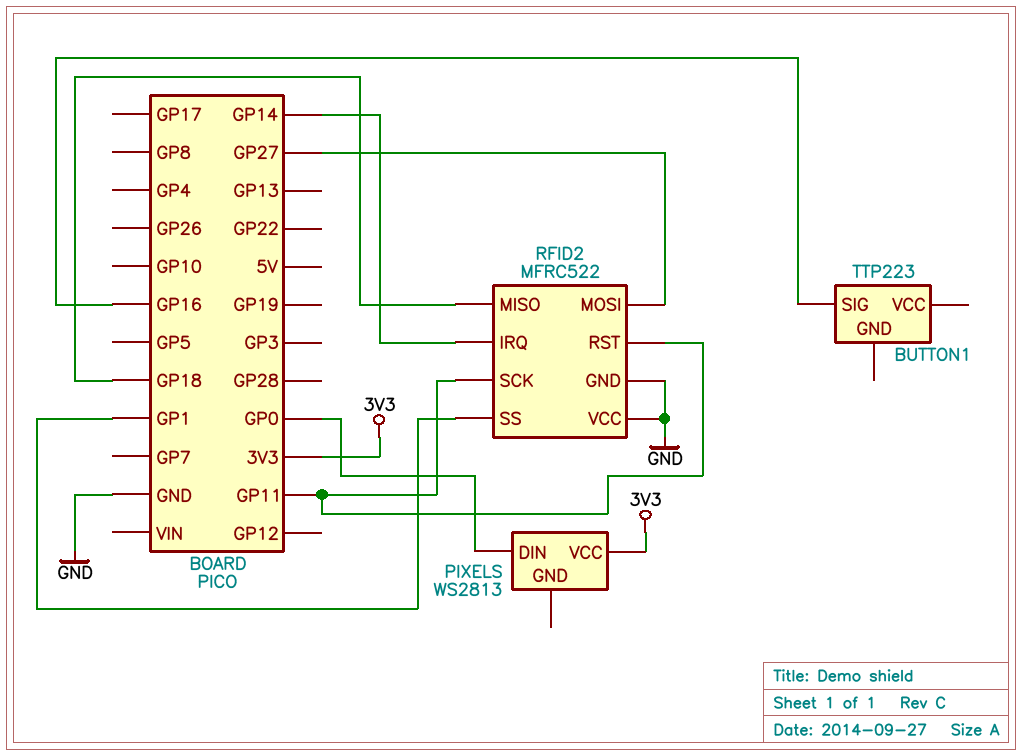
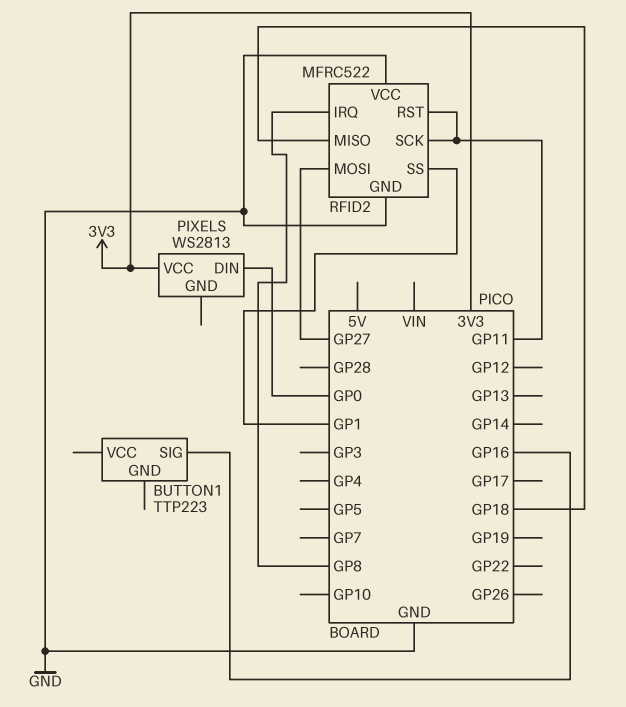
RFID2 pin IRQ: GP14 -> GP8

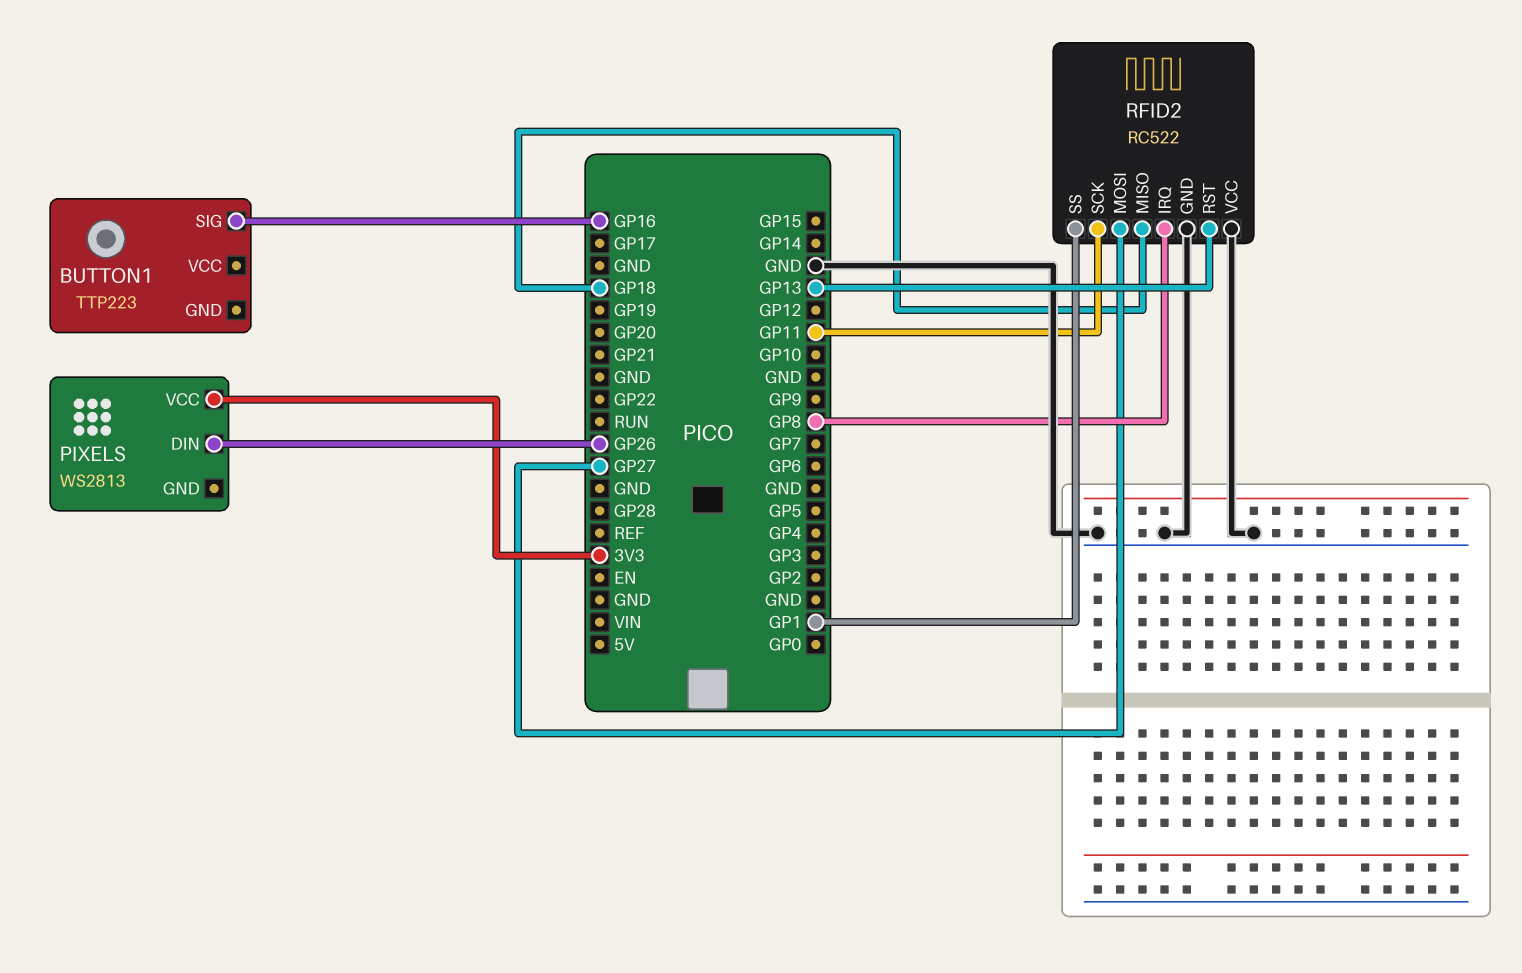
PIXELS pin DIN: GP0 -> GP26
RFID2: MFRC522 -> RC522
RFID2 pin RST: GP11 -> GP13

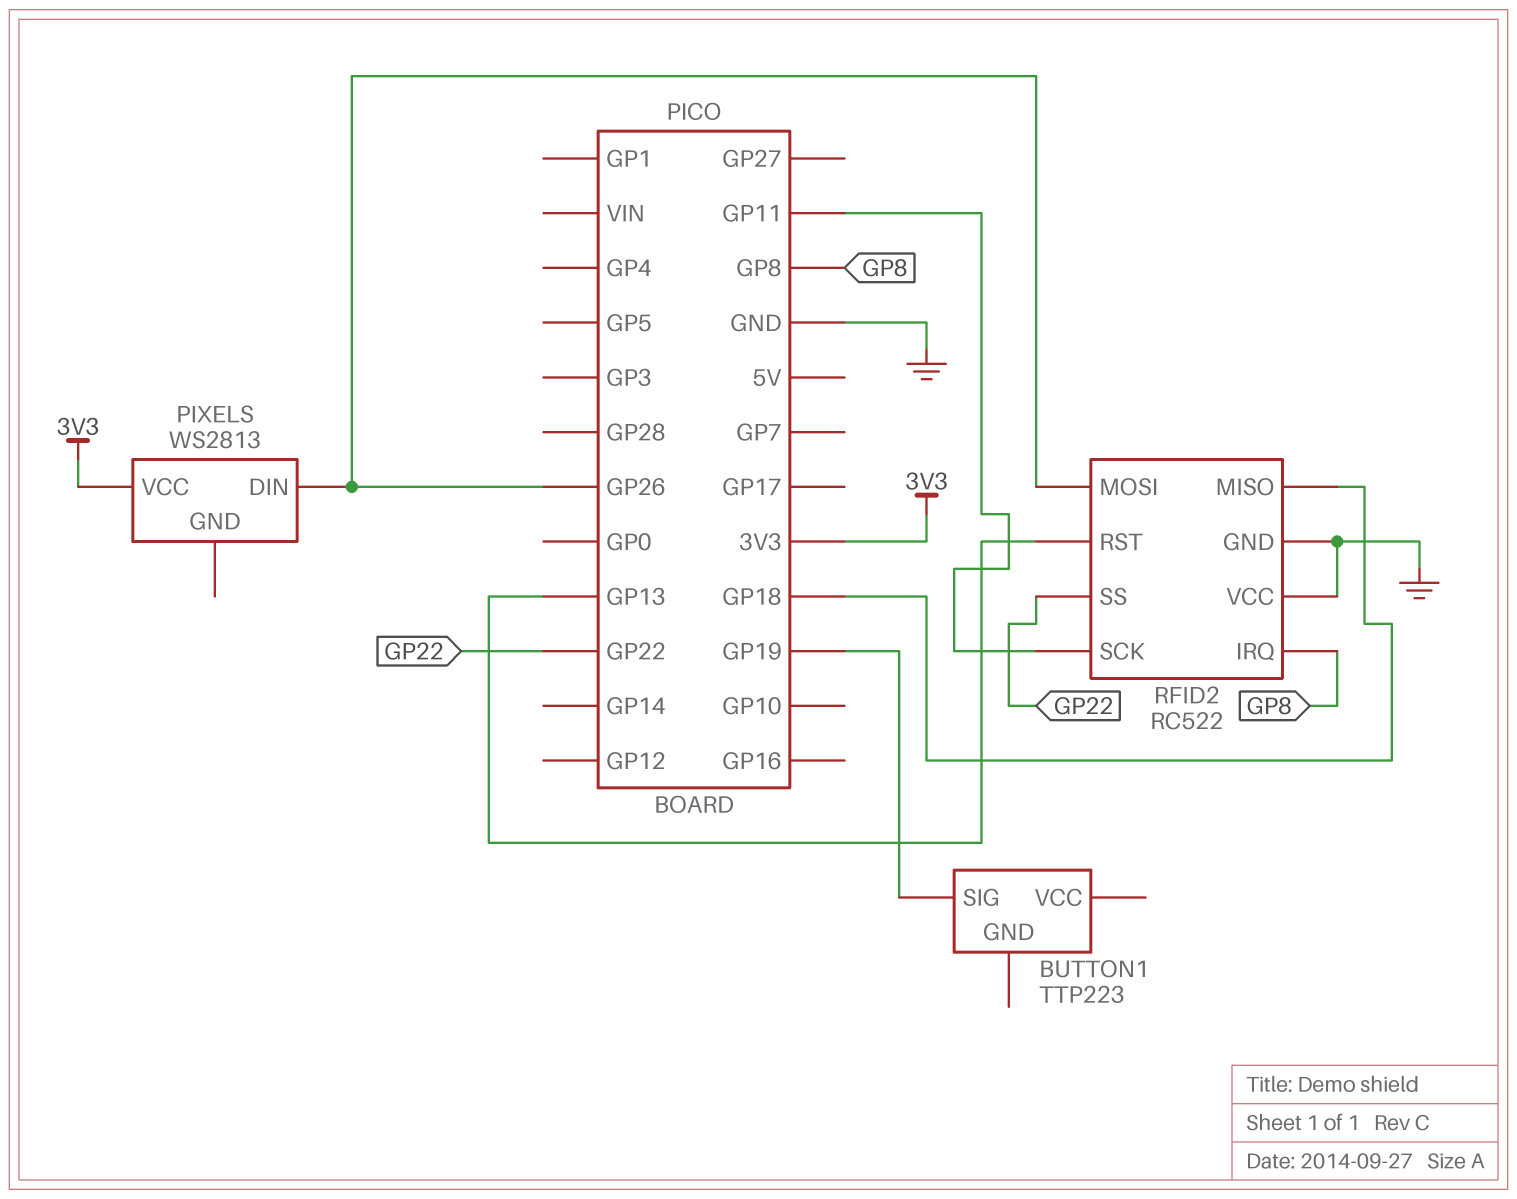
BUTTON1 pin SIG: GP16 -> GP19
RFID2 pin MOSI: GP27 -> GP26
RFID2 pin SS: GP1 -> GP22

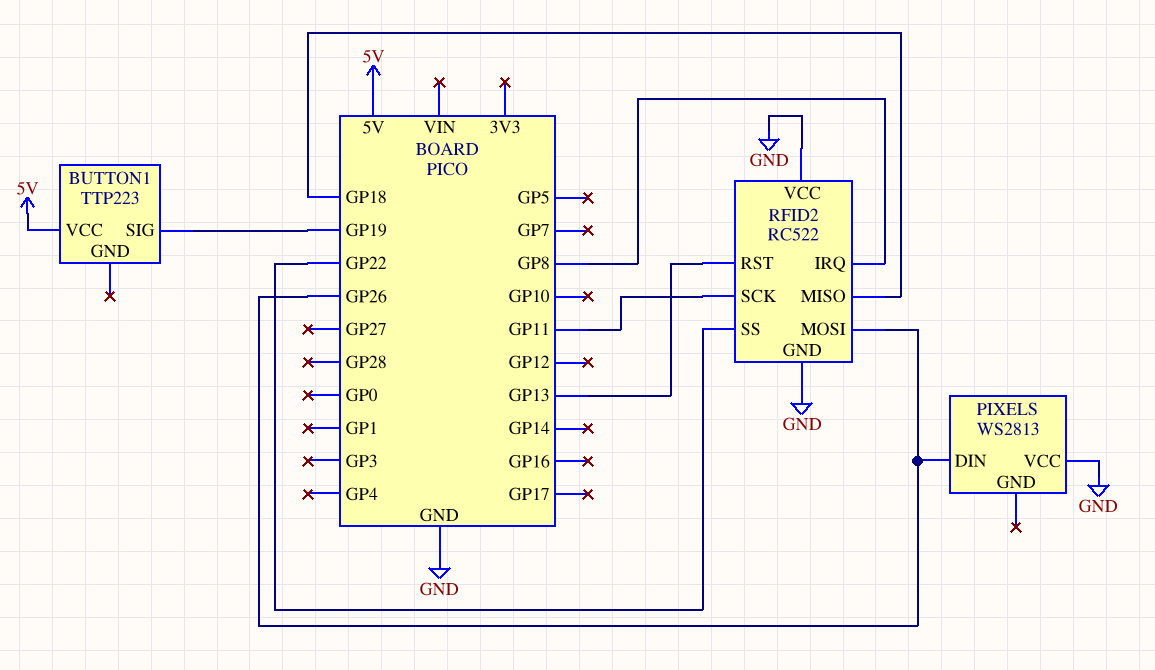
BUTTON1 pin VCC: none -> 5V
PIXELS pin VCC: 3V3 -> GND

